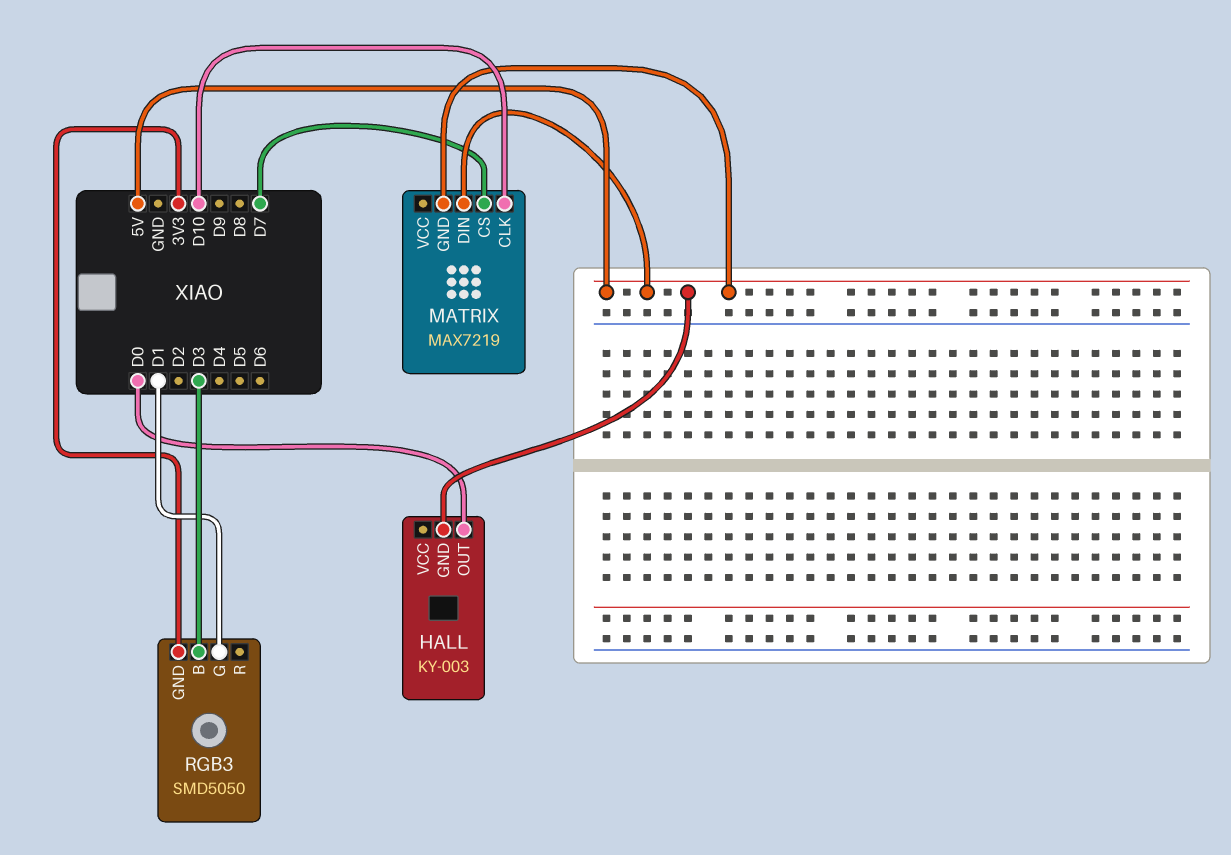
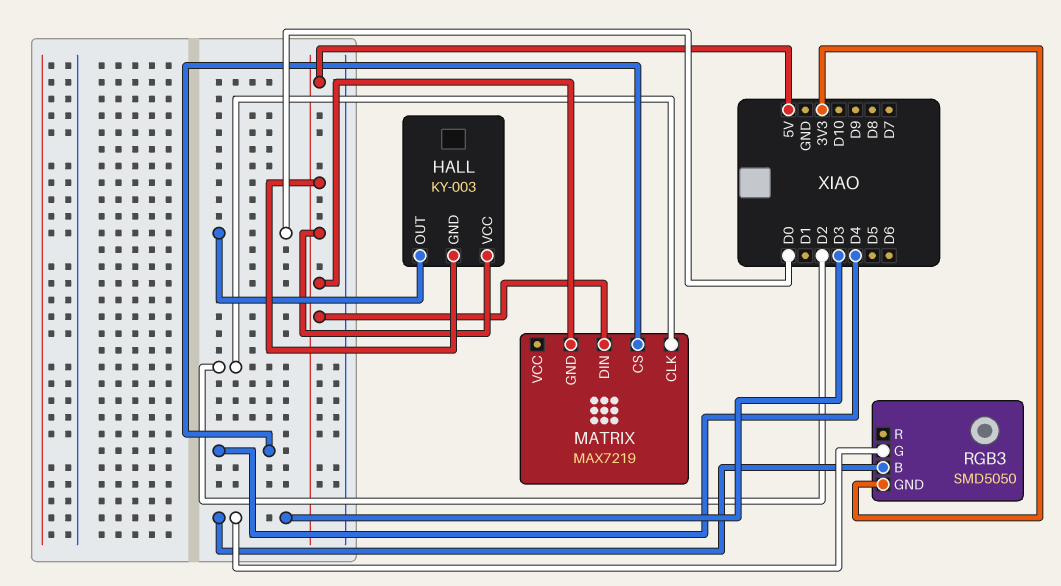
HALL pin VCC: none -> 5V
MATRIX pin CLK: D10 -> D2
MATRIX pin CS: D7 -> D4
RGB3 pin G: D1 -> D3

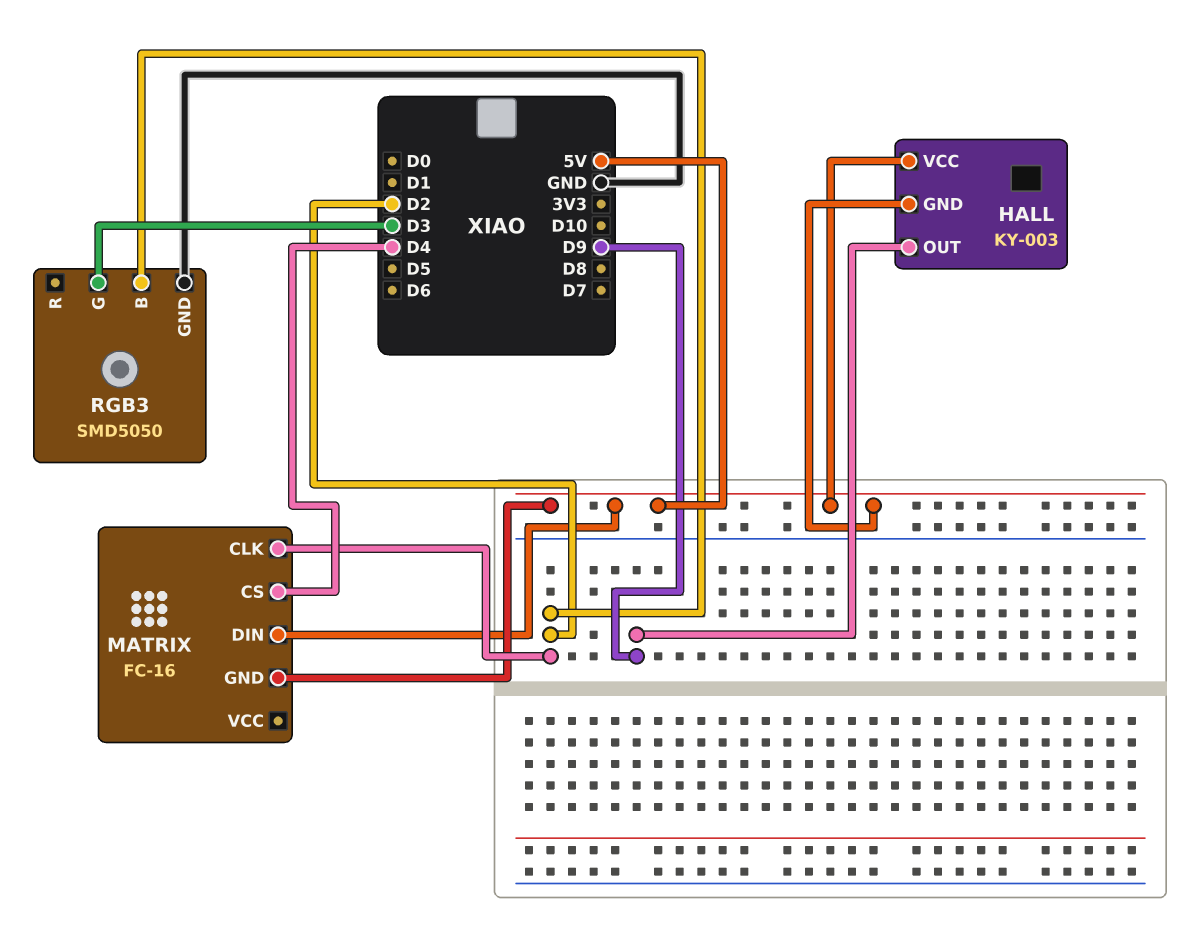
HALL pin OUT: D0 -> D9
MATRIX: MAX7219 -> FC-16
RGB3 pin B: D3 -> D2
RGB3 pin GND: 3V3 -> GND

